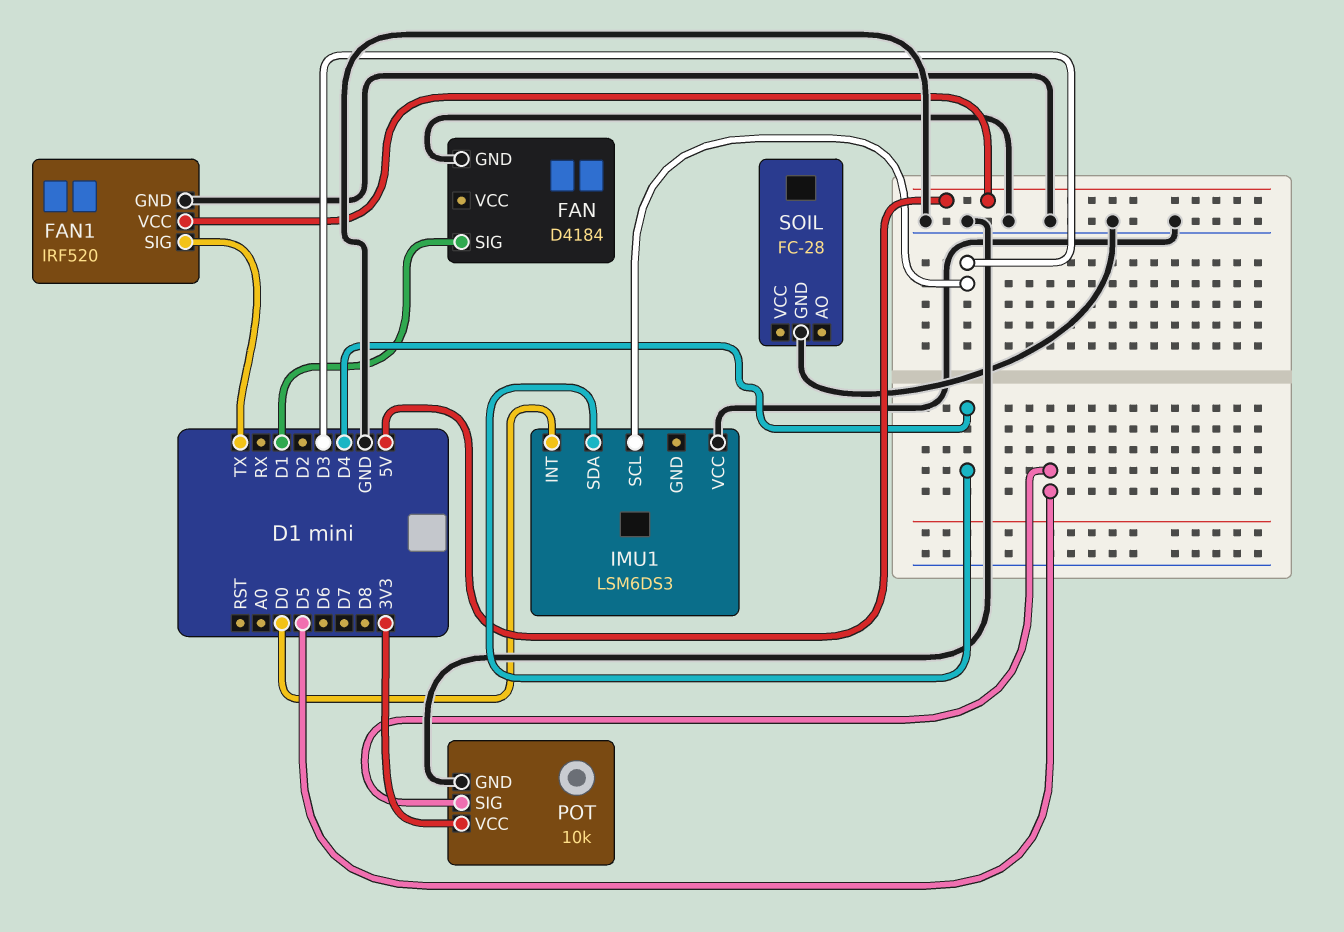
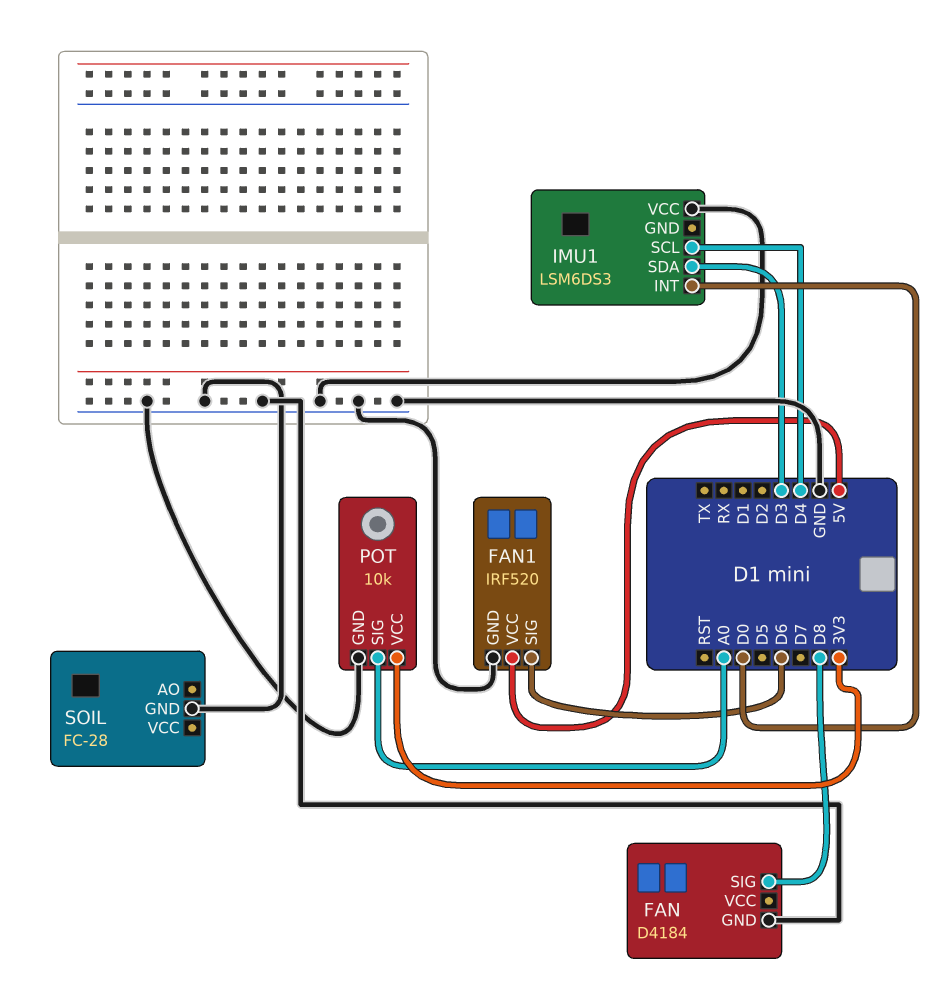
FAN pin SIG: D1 -> D8
FAN1 pin SIG: TX -> D6
IMU1 pin SCL: D3 -> D4
IMU1 pin SDA: D4 -> D3
POT pin SIG: D5 -> A0

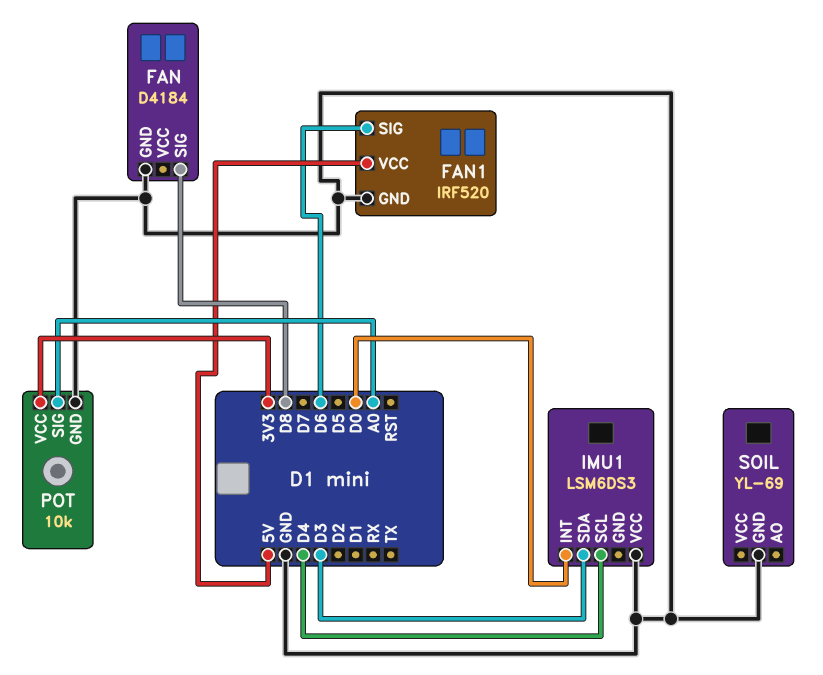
SOIL: FC-28 -> YL-69

